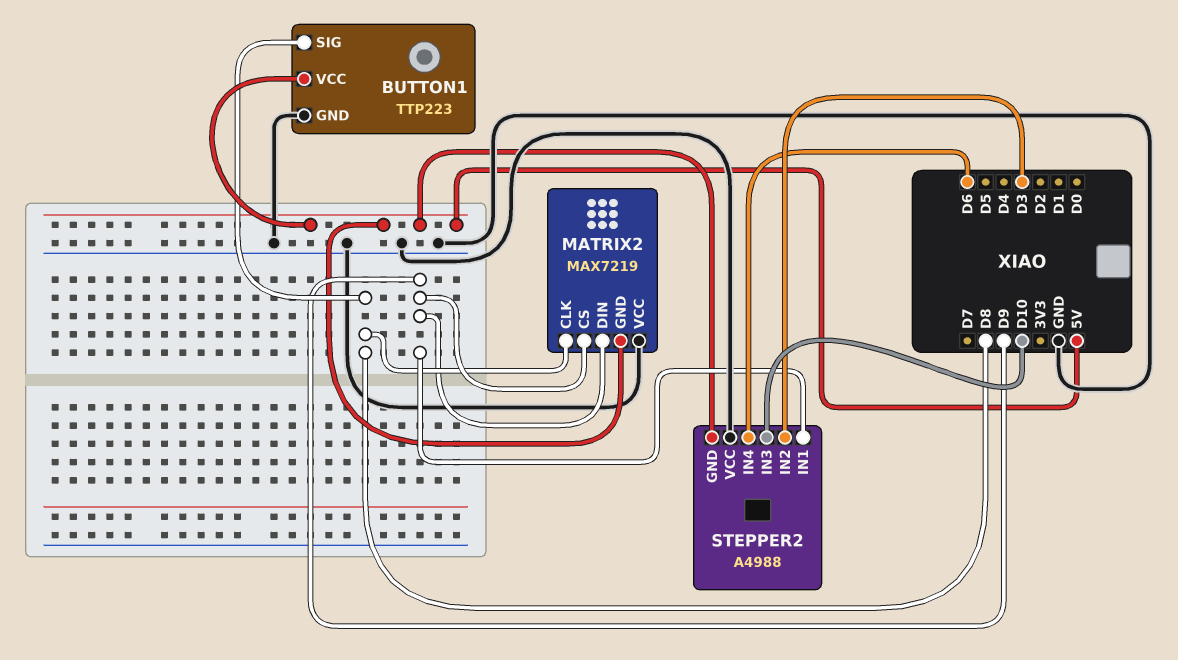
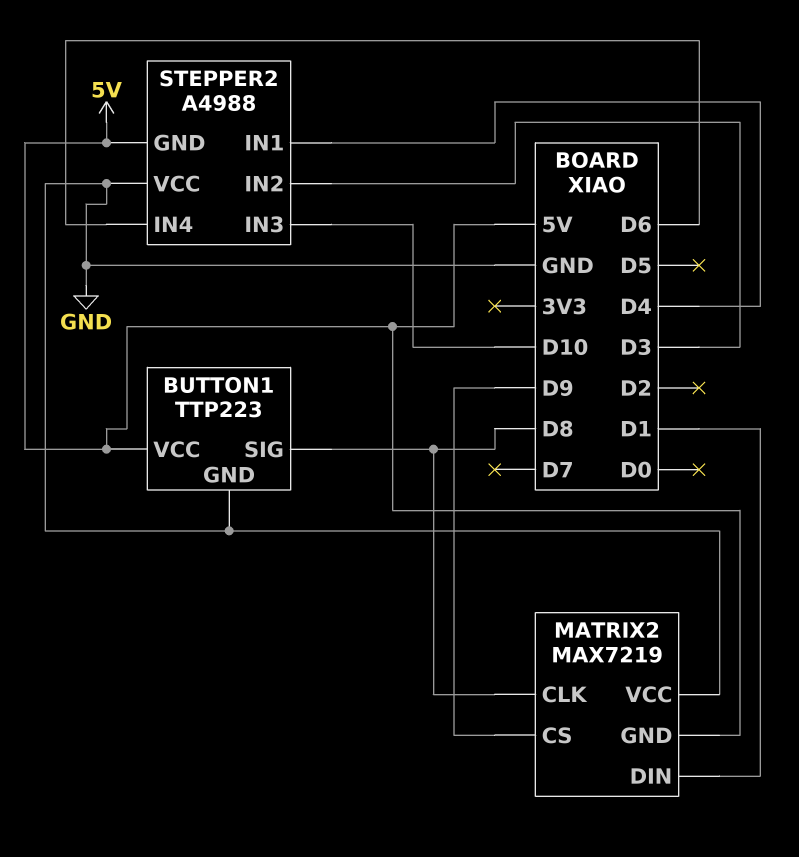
MATRIX2 pin DIN: D9 -> D1
STEPPER2 pin IN1: D9 -> D4

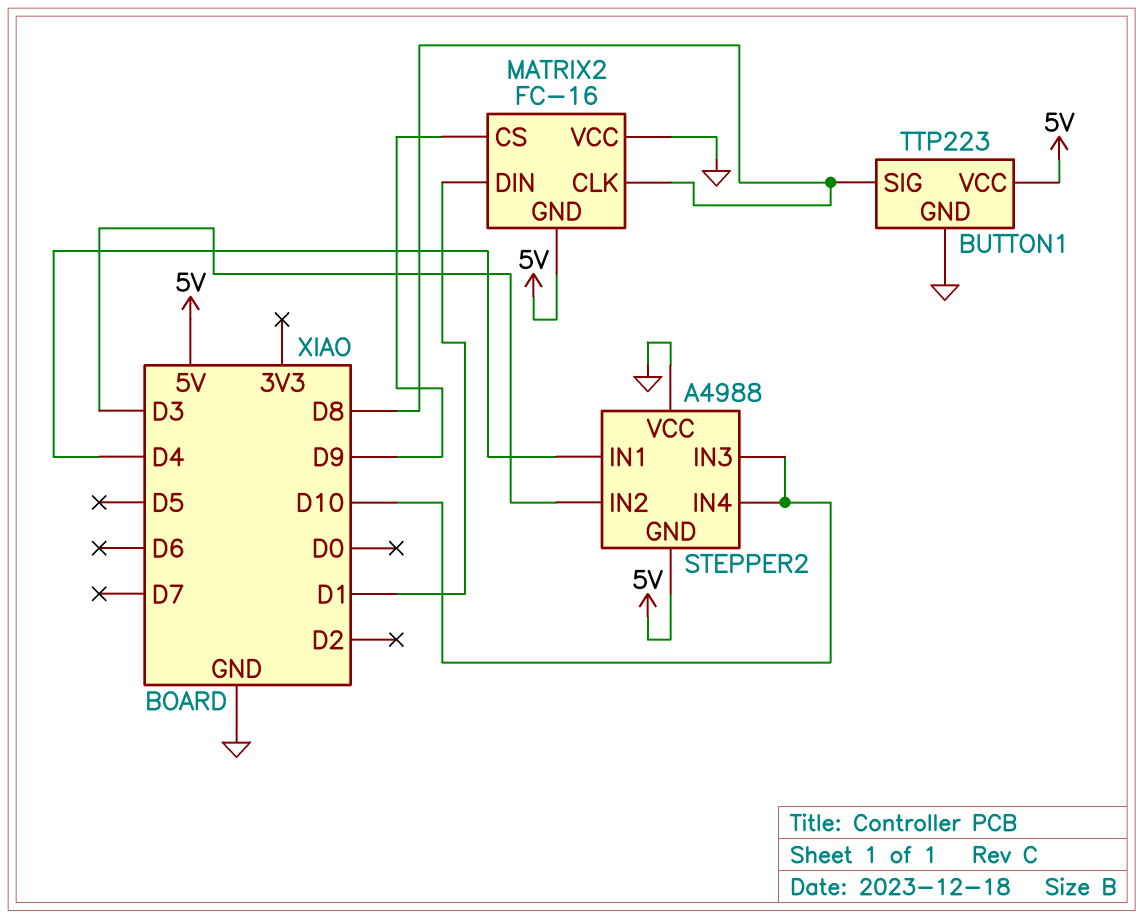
MATRIX2: MAX7219 -> FC-16
STEPPER2 pin IN4: D6 -> D10

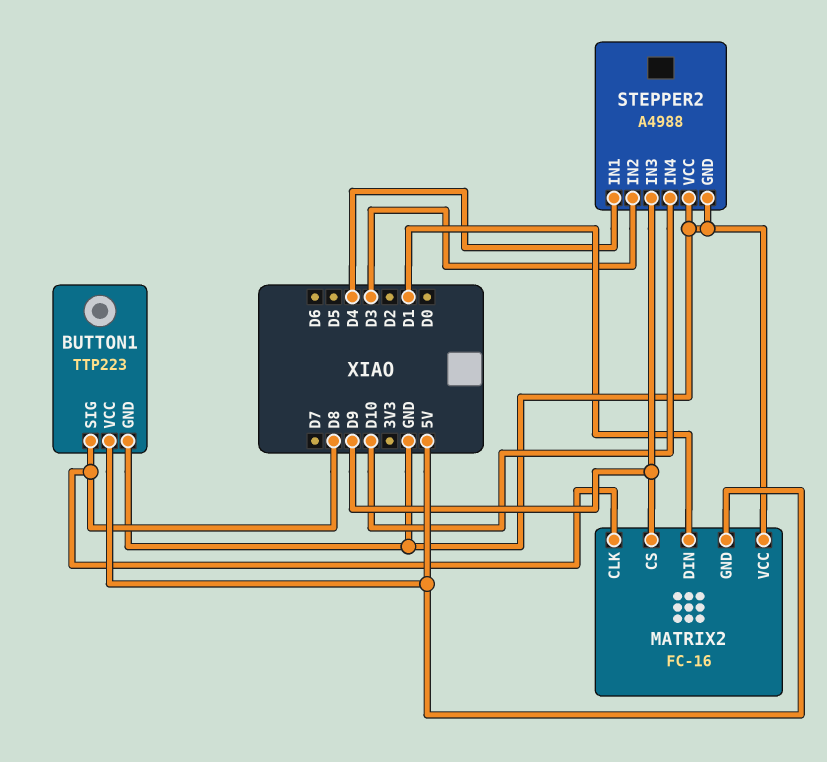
STEPPER2 pin GND: 5V -> GND
STEPPER2 pin IN3: D10 -> D9

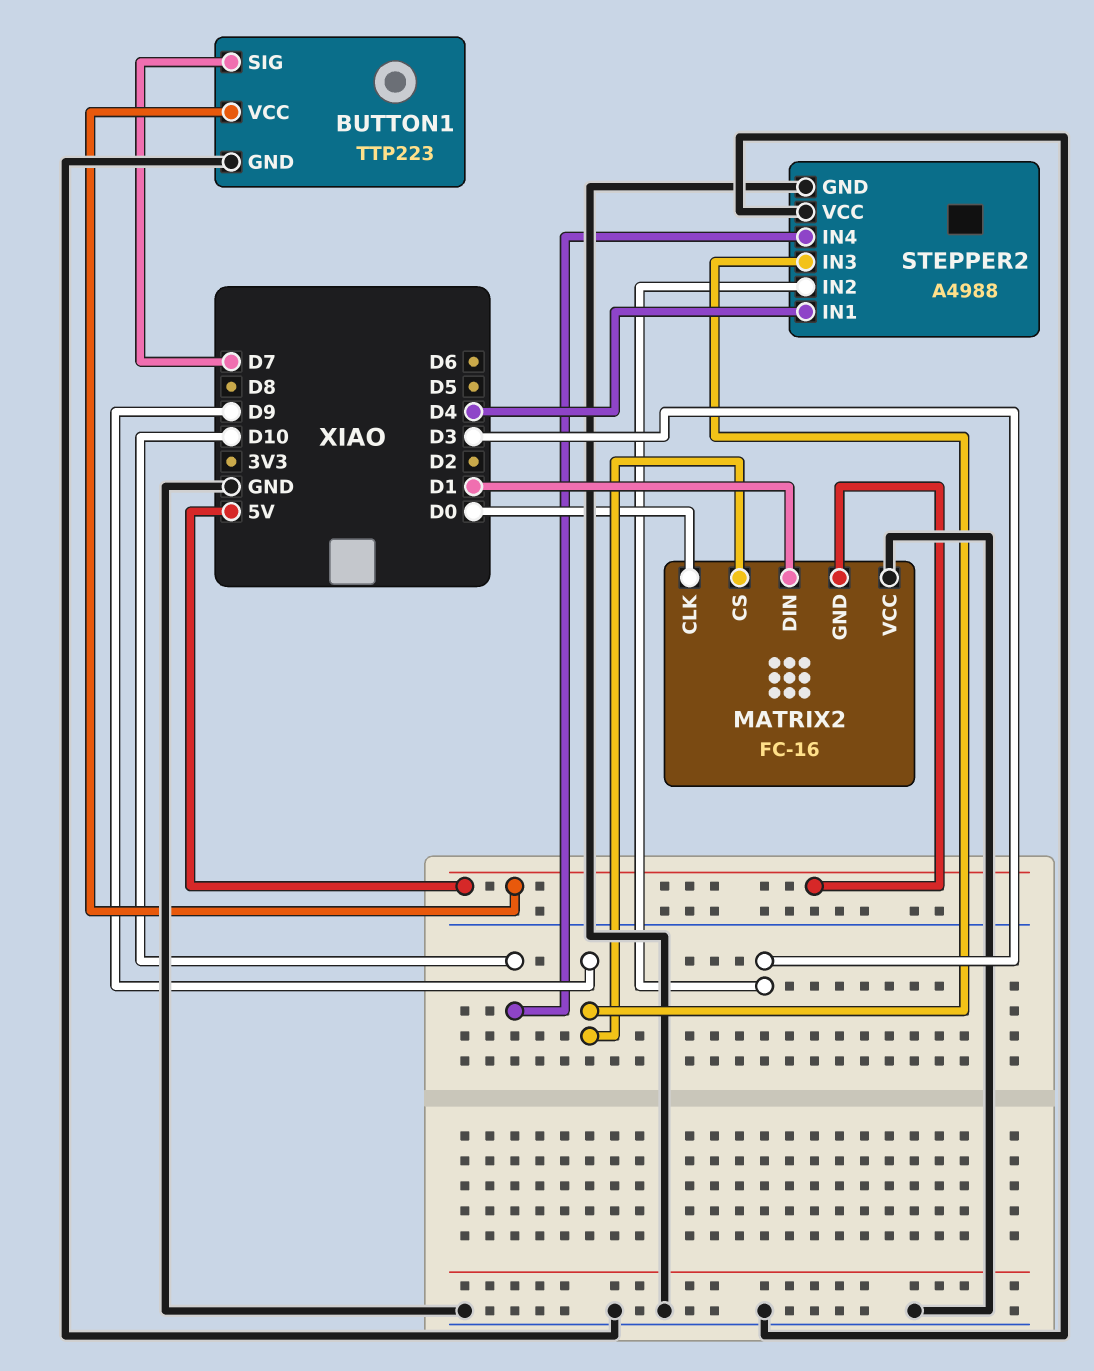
BUTTON1 pin SIG: D8 -> D7
MATRIX2 pin CLK: D8 -> D0

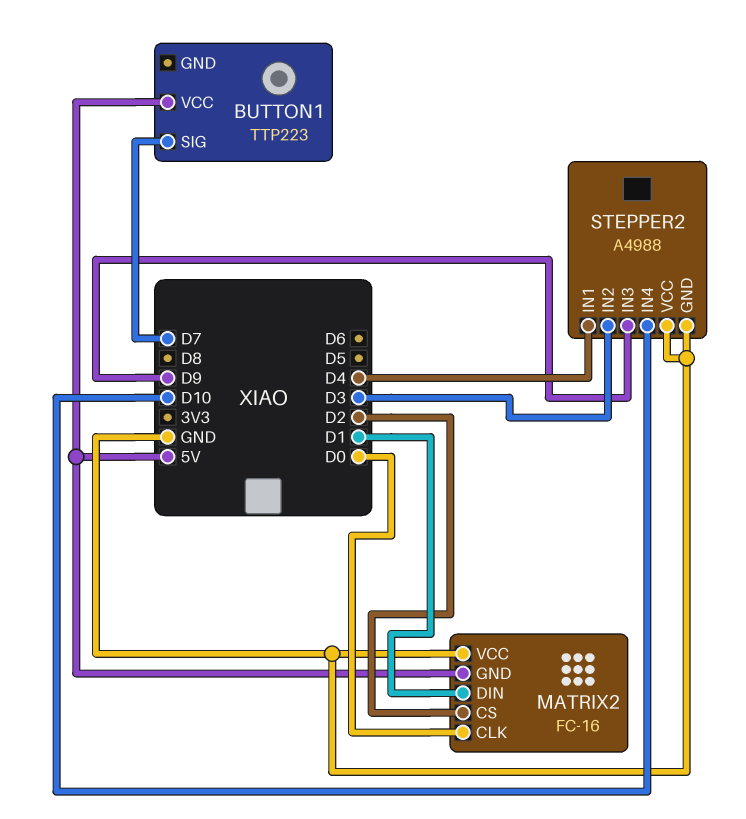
BUTTON1 pin GND: GND -> none
MATRIX2 pin CS: D9 -> D2

